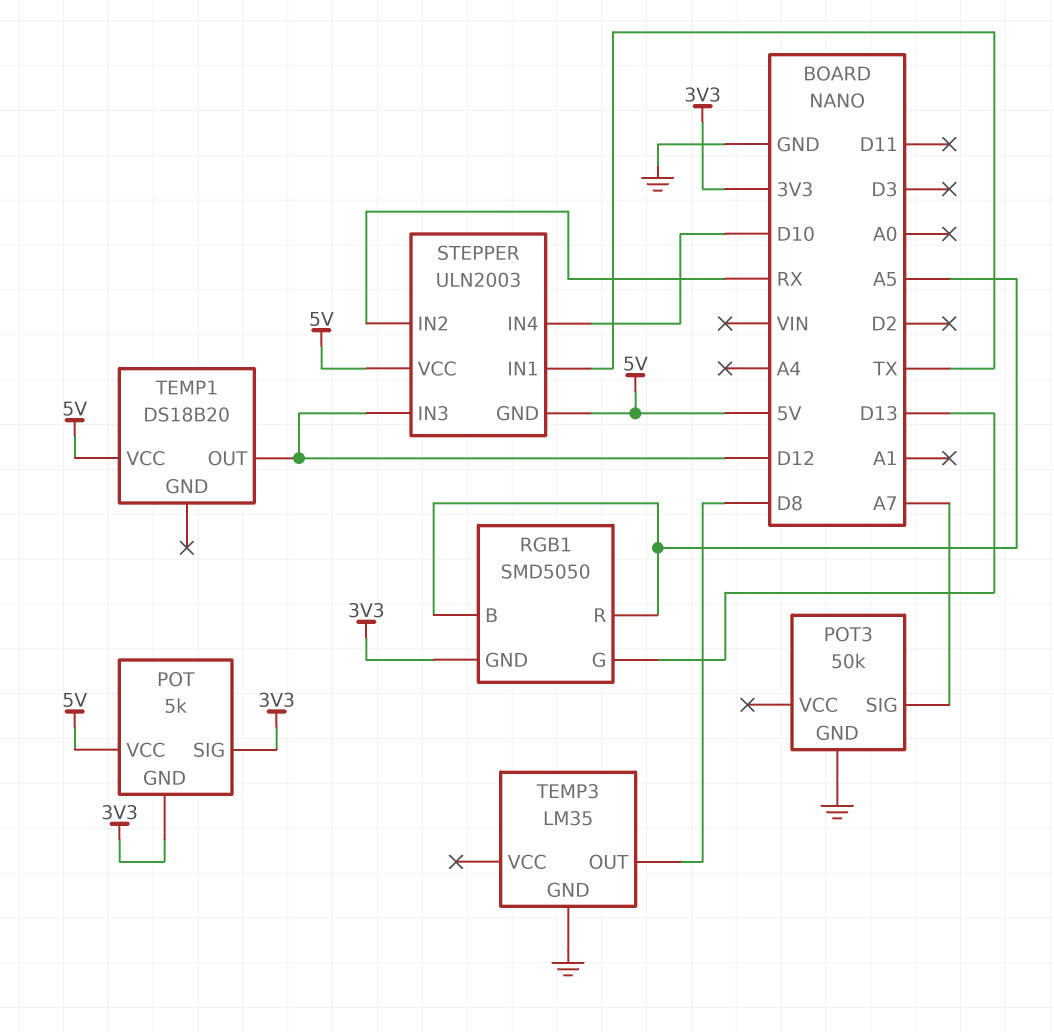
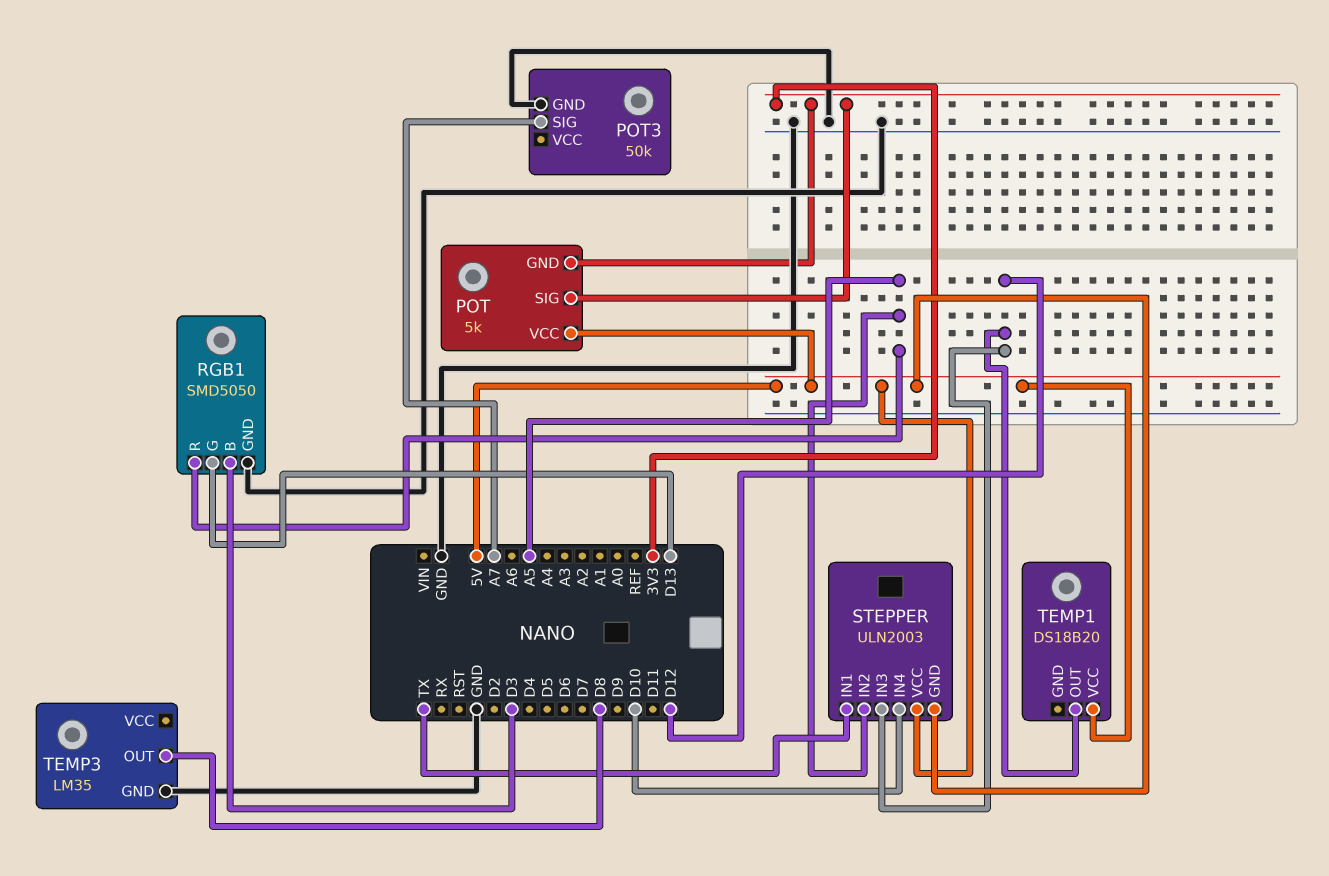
RGB1 pin B: A5 -> D3
RGB1 pin GND: 3V3 -> GND
STEPPER pin IN2: RX -> A5

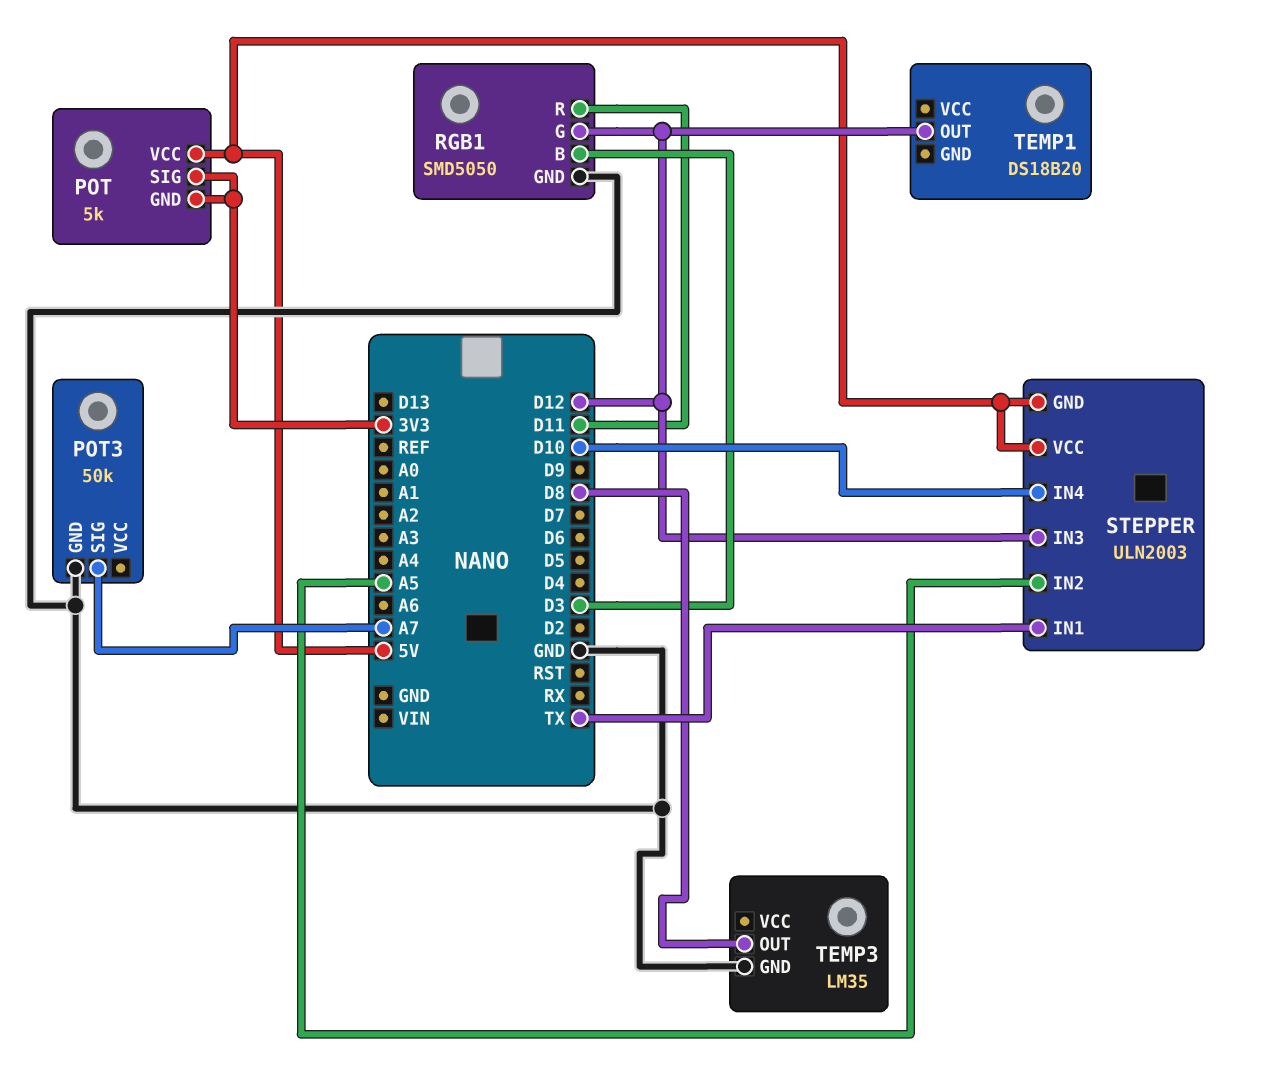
RGB1 pin G: D13 -> D12
RGB1 pin R: A5 -> D11
TEMP1 pin VCC: 5V -> none

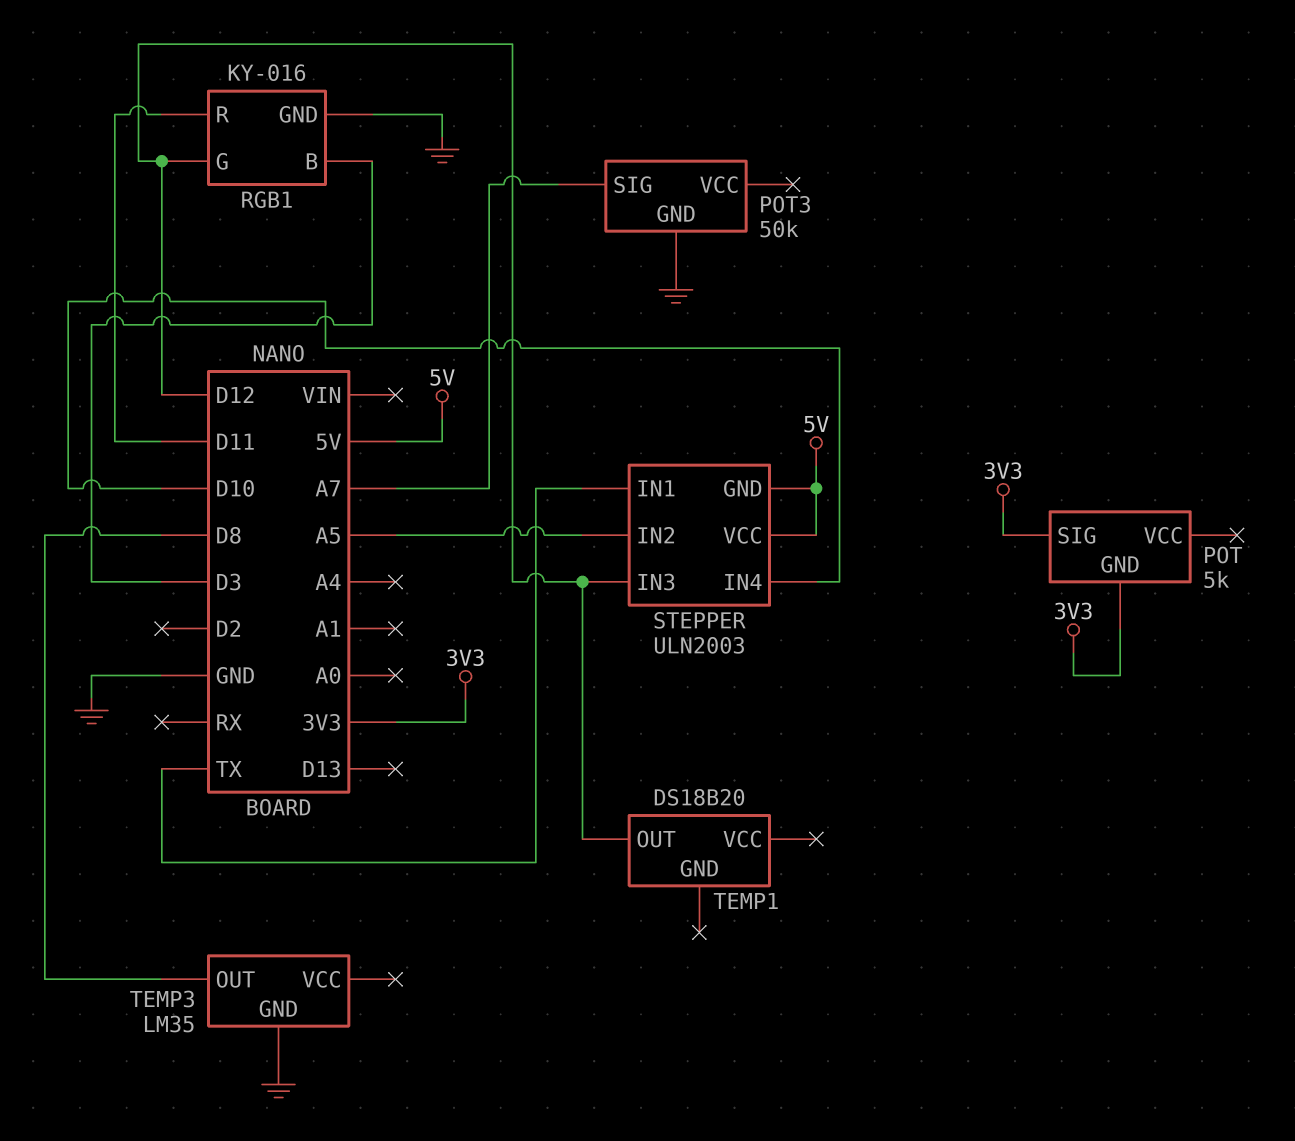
POT pin VCC: 5V -> none
RGB1: SMD5050 -> KY-016

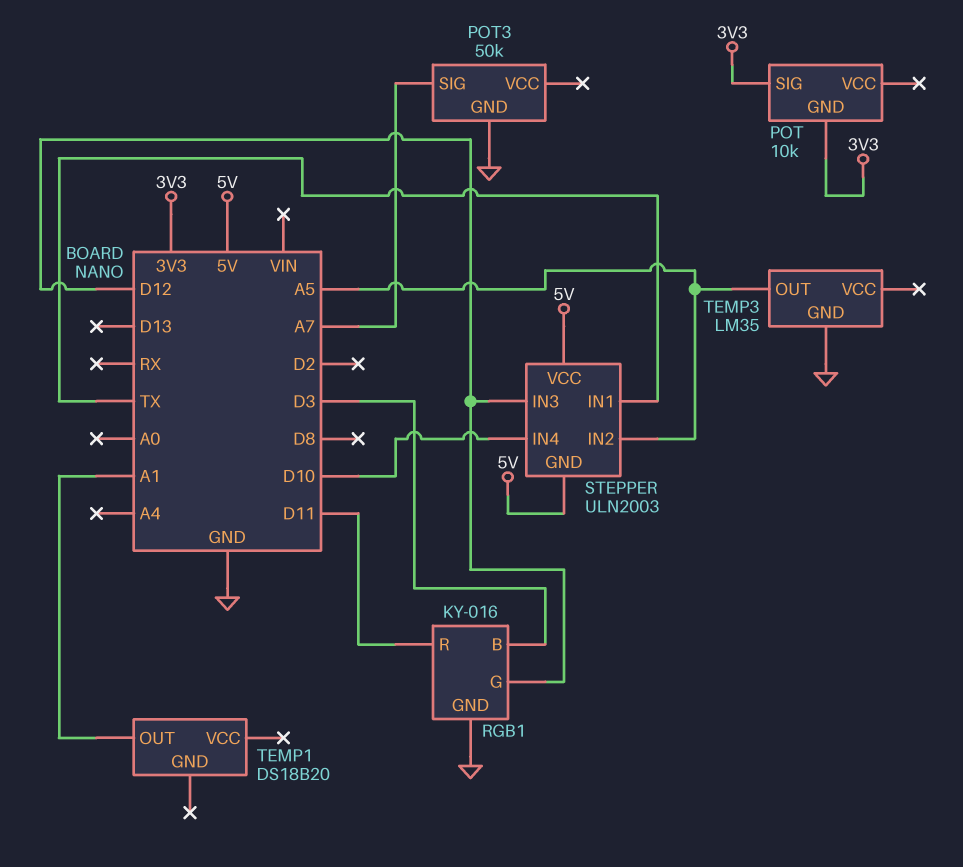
POT: 5k -> 10k
TEMP1 pin OUT: D12 -> A1
TEMP3 pin OUT: D8 -> A5

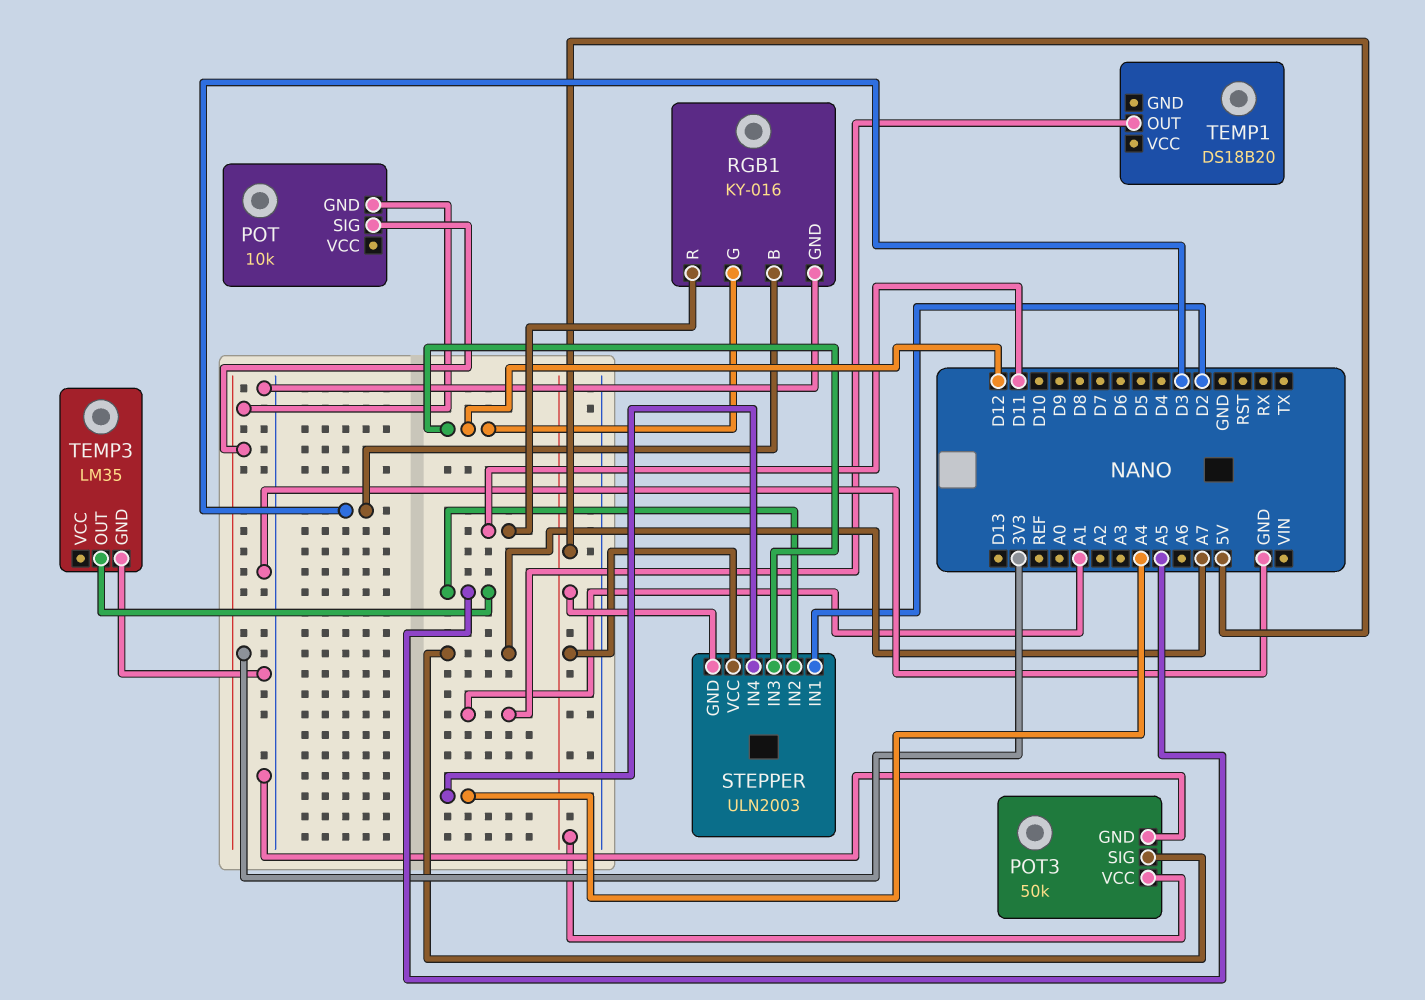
POT3 pin VCC: none -> 5V
STEPPER pin IN1: TX -> D2
STEPPER pin IN4: D10 -> A4

